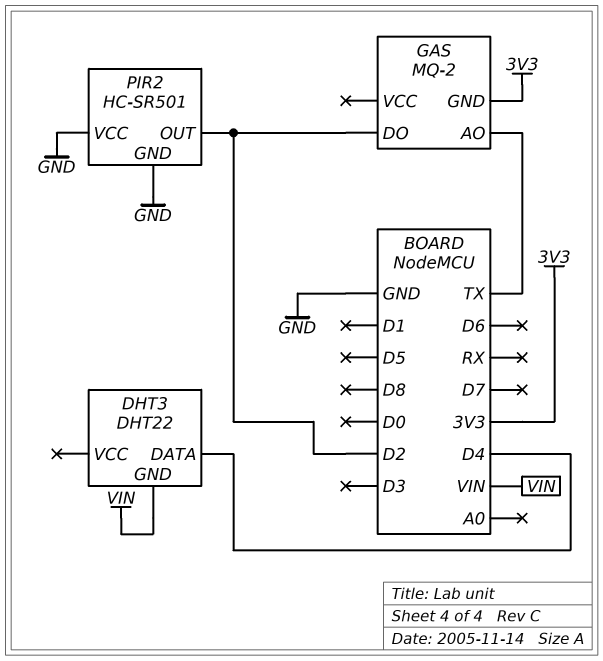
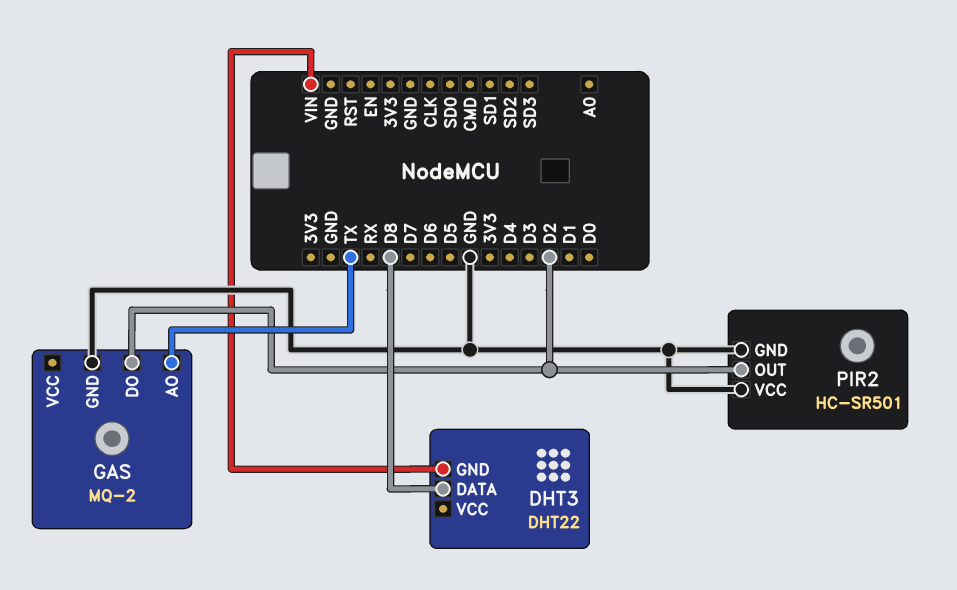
DHT3 pin DATA: D4 -> D8
GAS pin GND: 3V3 -> GND

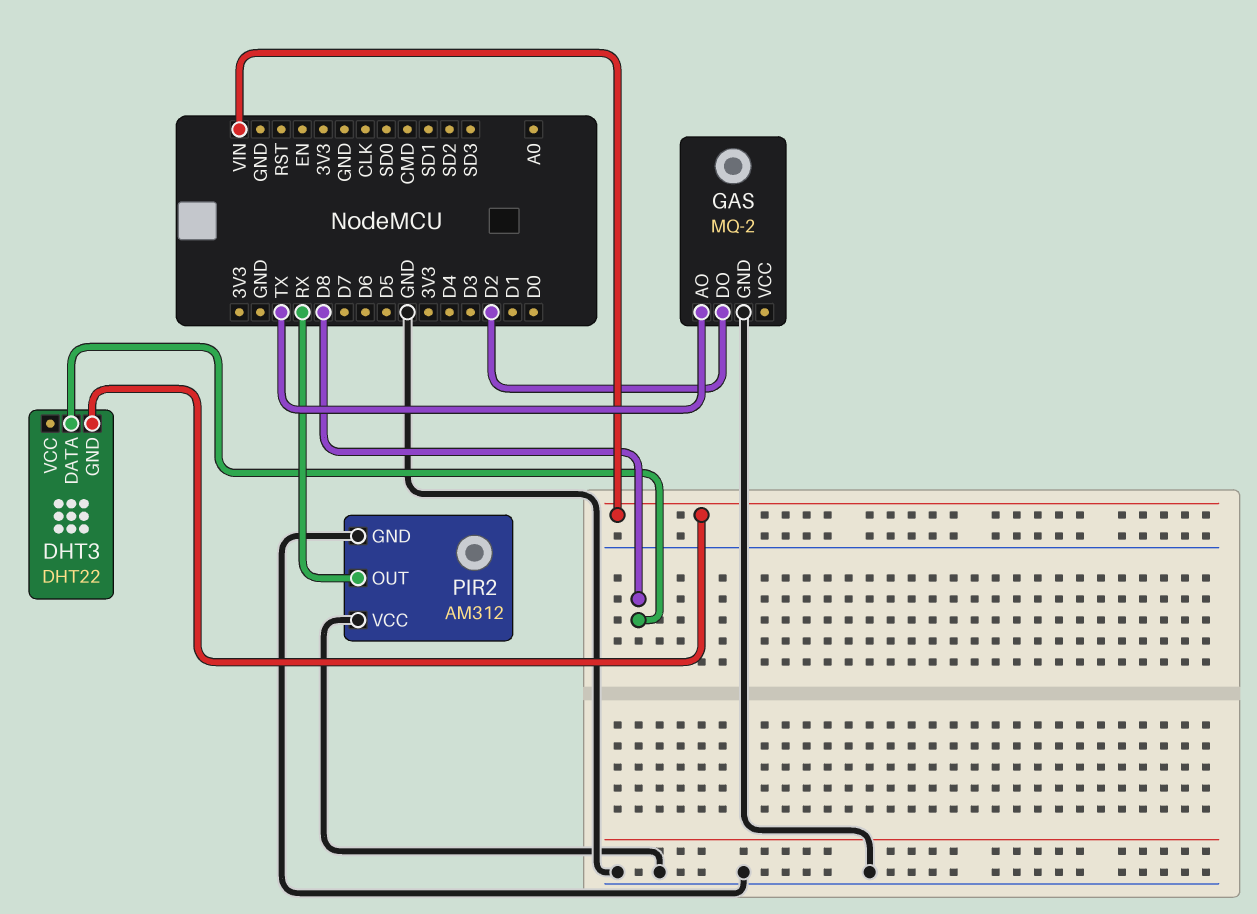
PIR2: HC-SR501 -> AM312
PIR2 pin OUT: D2 -> RX

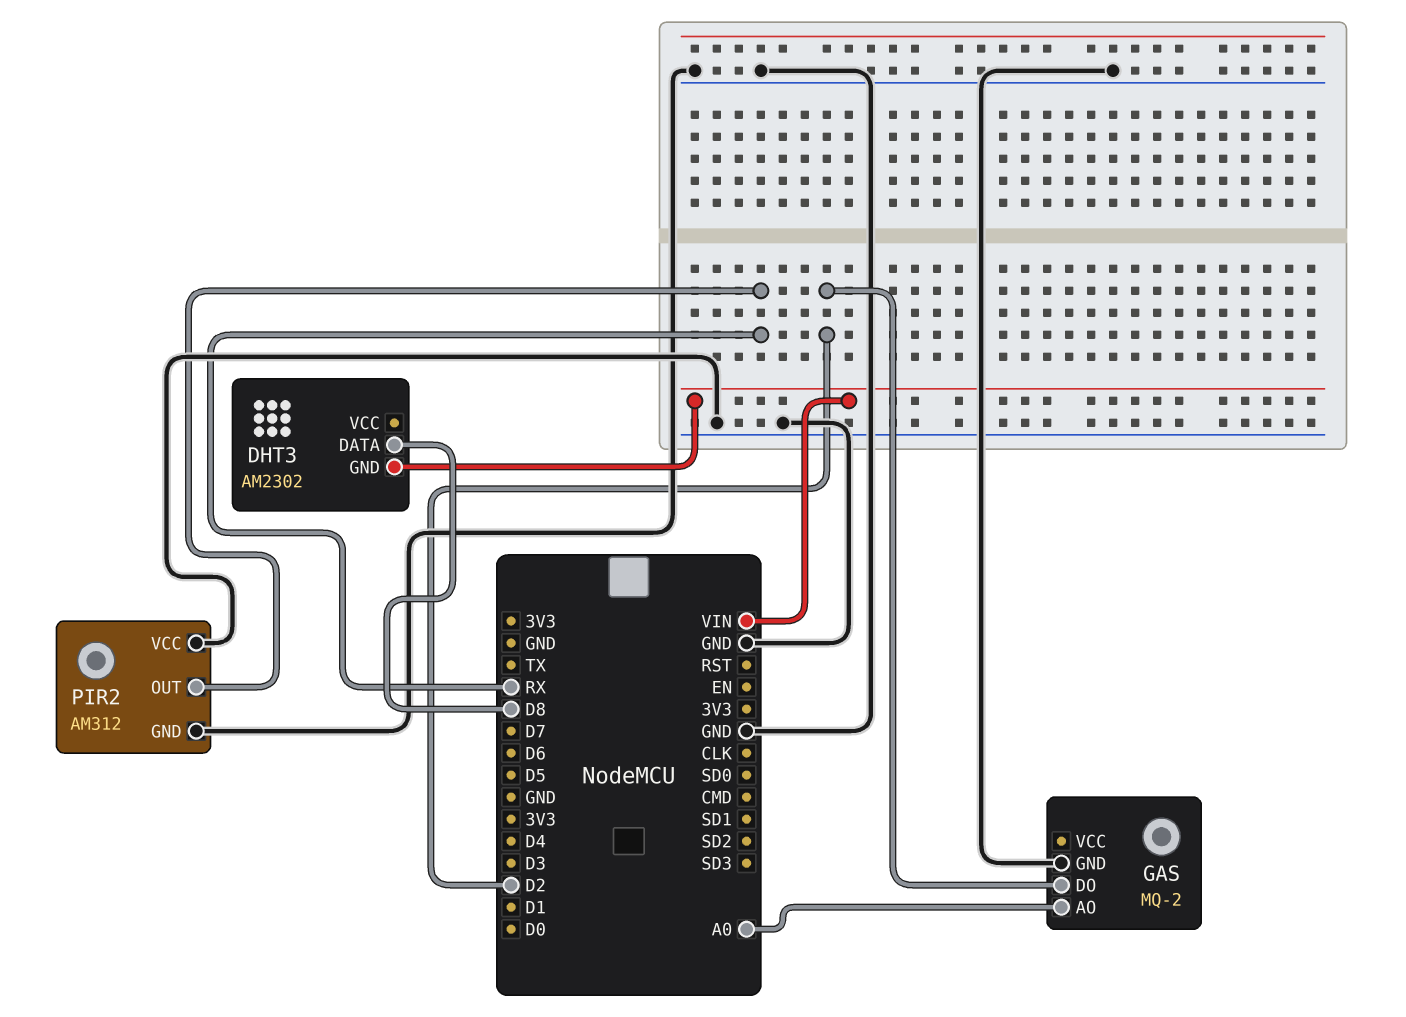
DHT3: DHT22 -> AM2302
GAS pin AO: TX -> A0

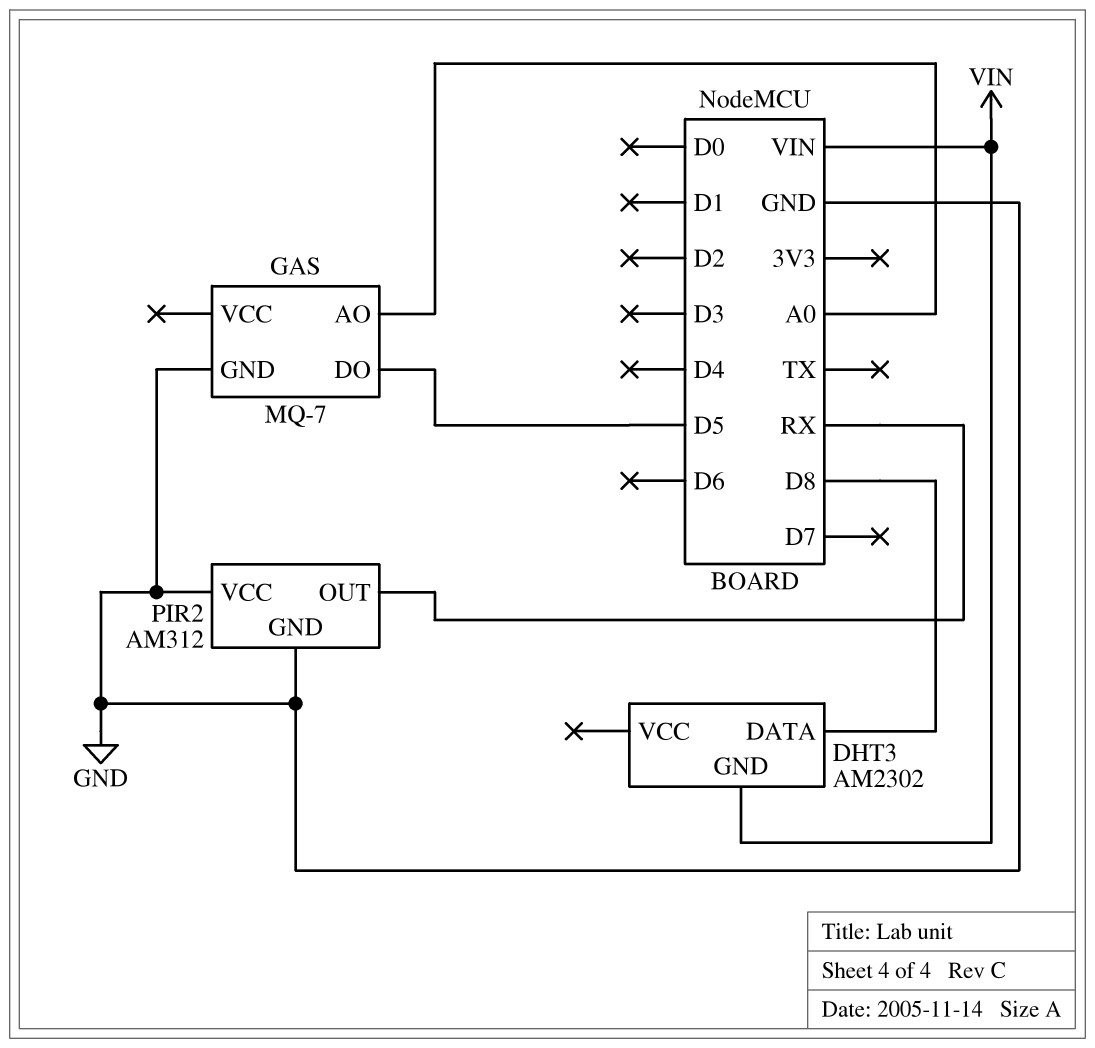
GAS: MQ-2 -> MQ-7
GAS pin DO: D2 -> D5

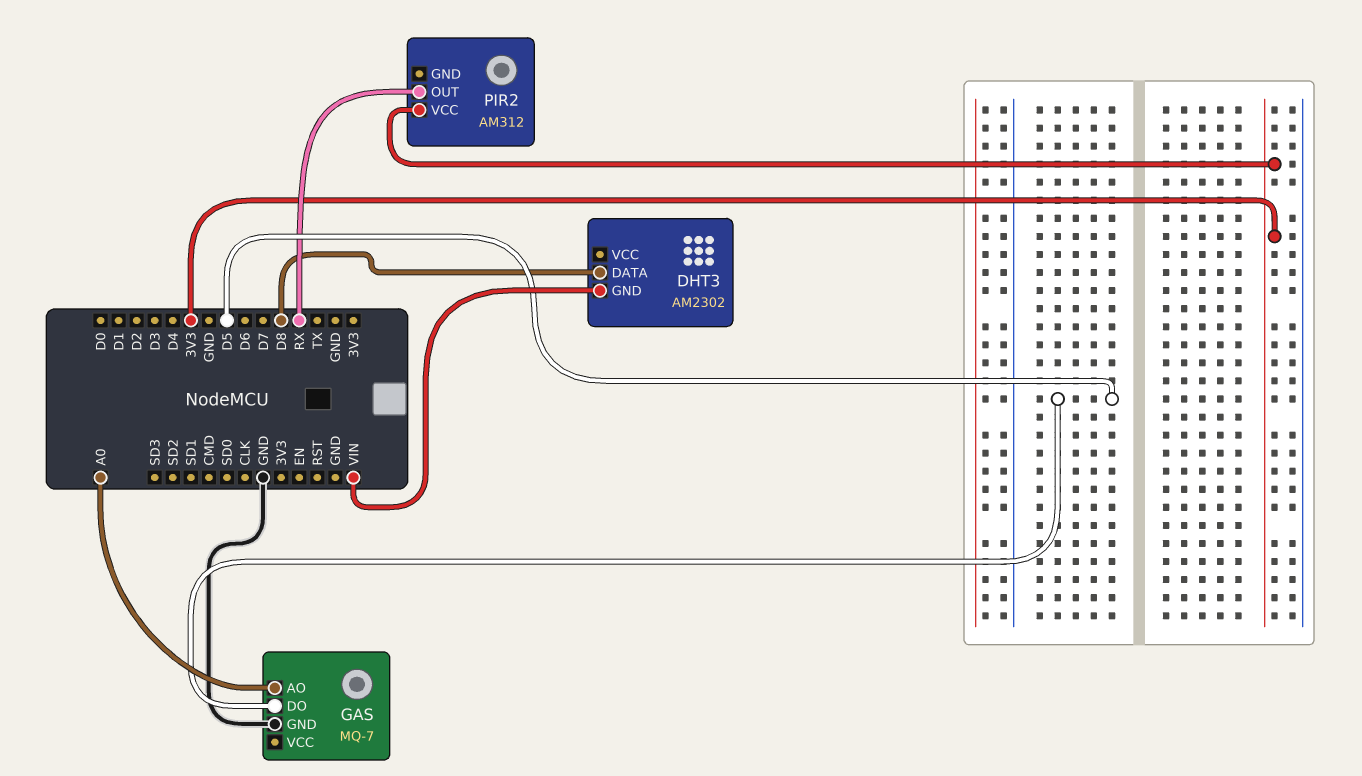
PIR2 pin GND: GND -> none
PIR2 pin VCC: GND -> 3V3

